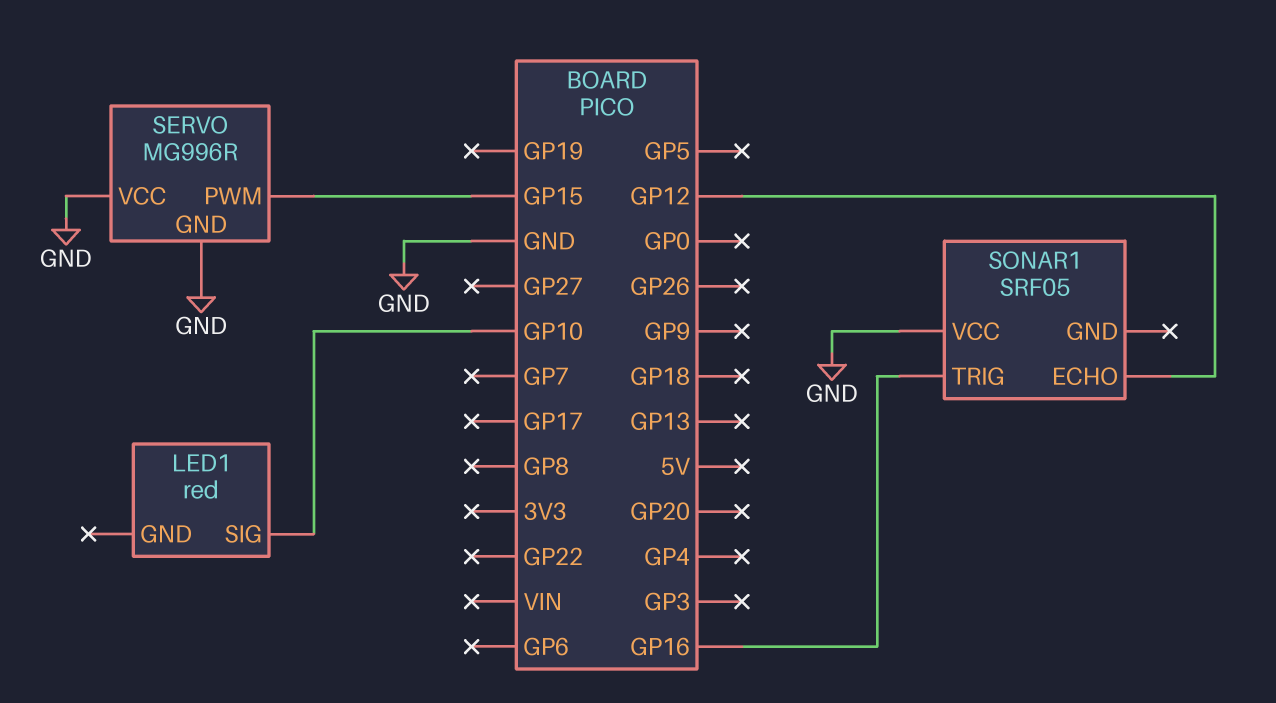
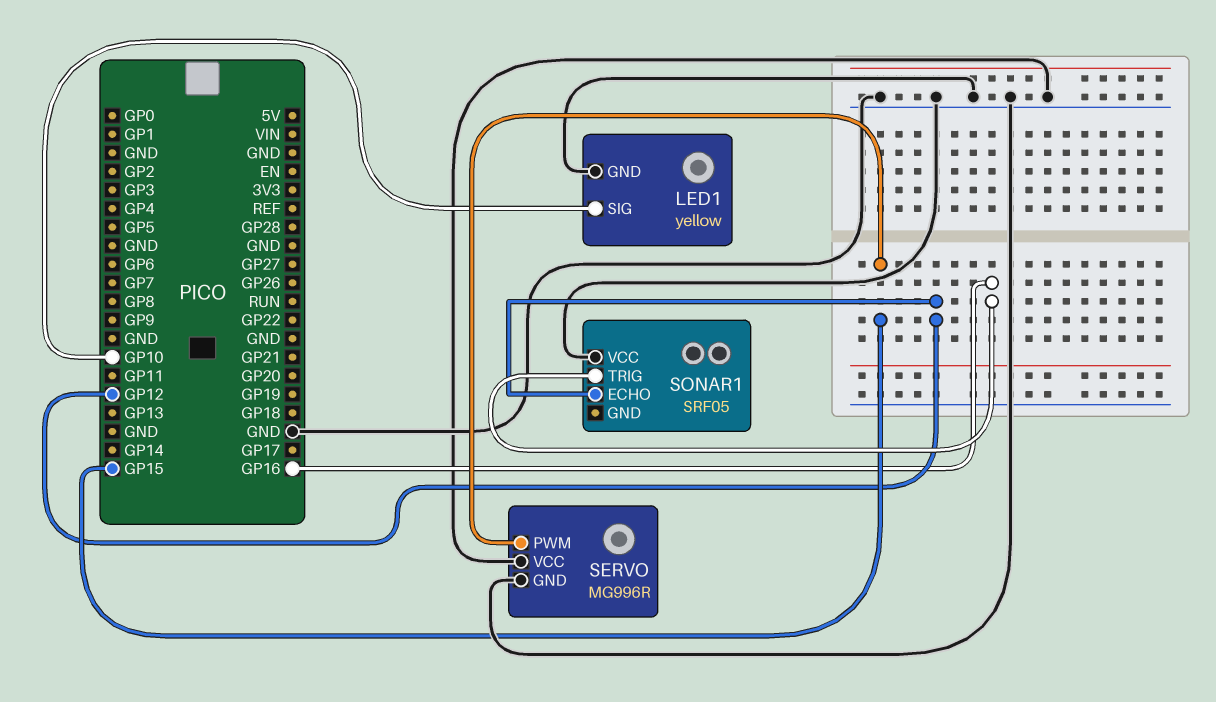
LED1: red -> yellow
LED1 pin GND: none -> GND

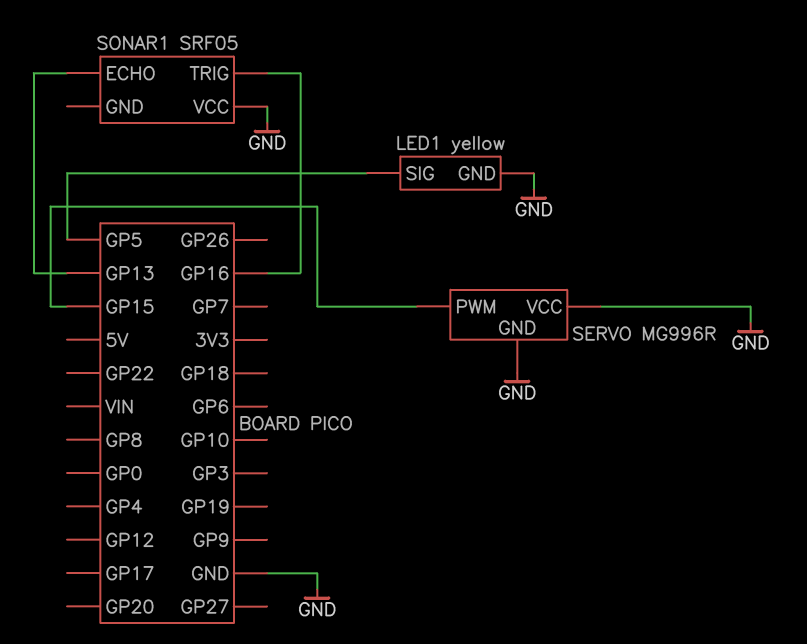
LED1 pin SIG: GP10 -> GP5
SONAR1 pin ECHO: GP12 -> GP13

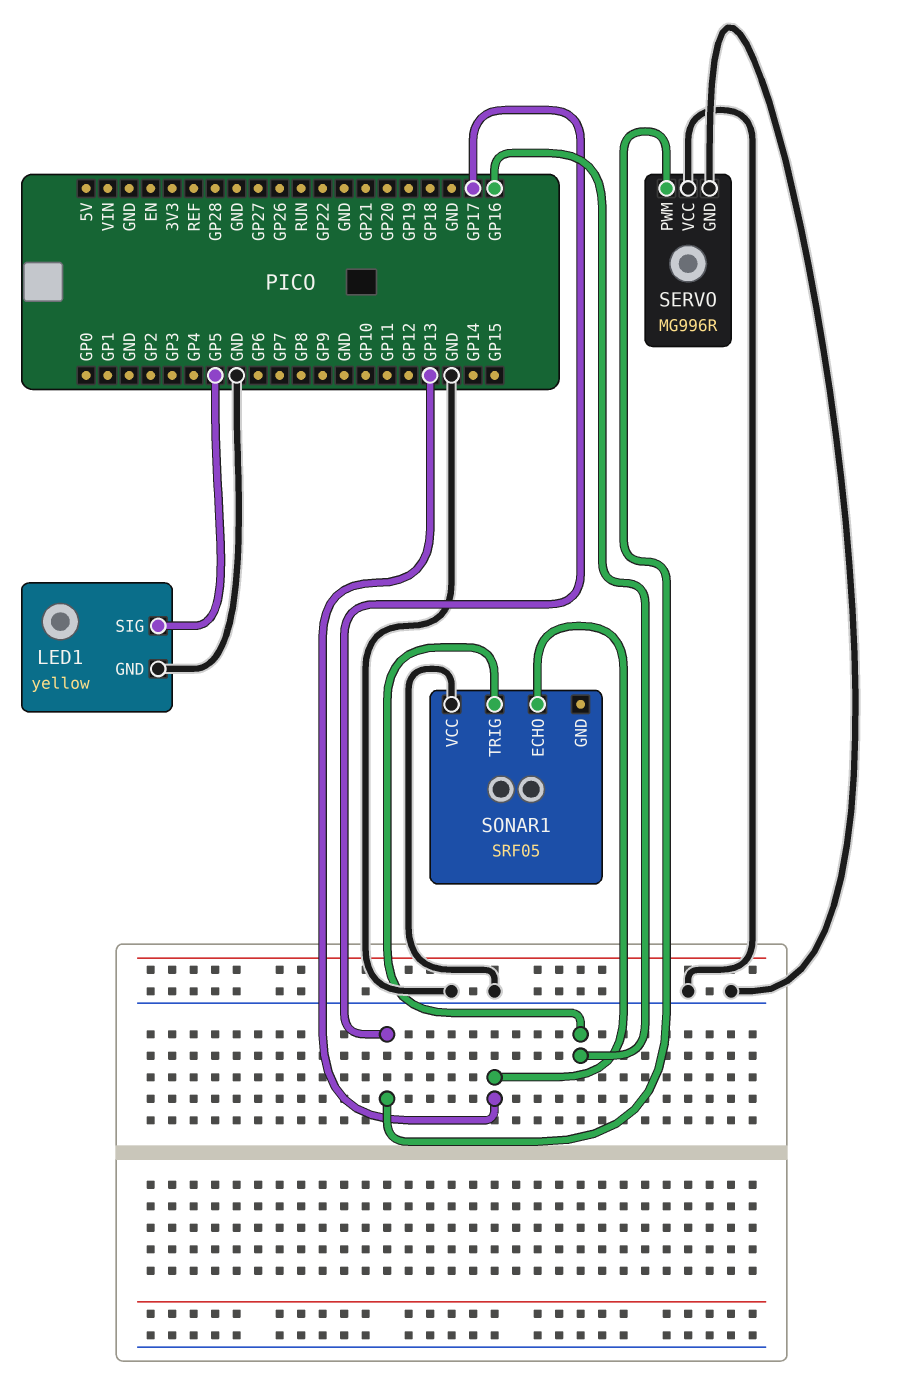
SERVO pin PWM: GP15 -> GP17

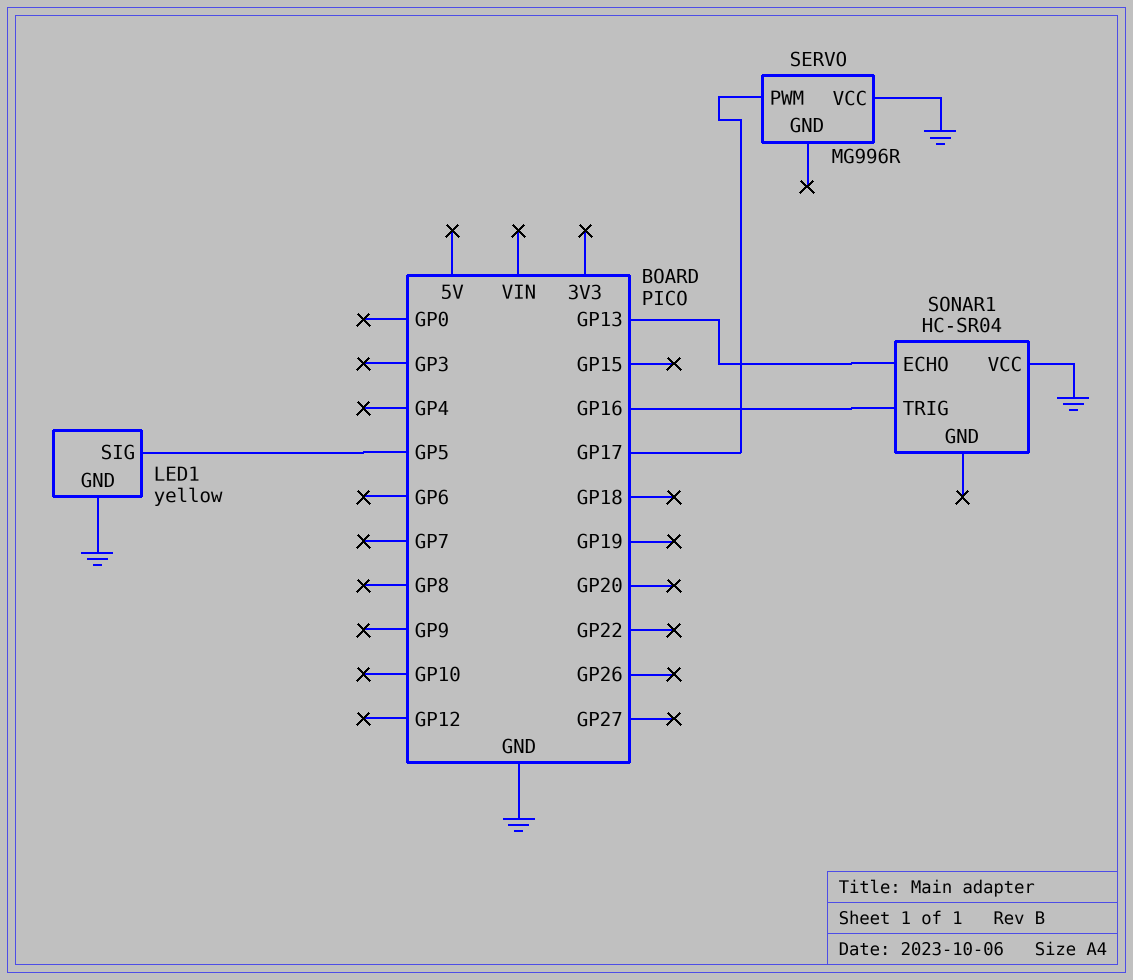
SERVO pin GND: GND -> none
SONAR1: SRF05 -> HC-SR04

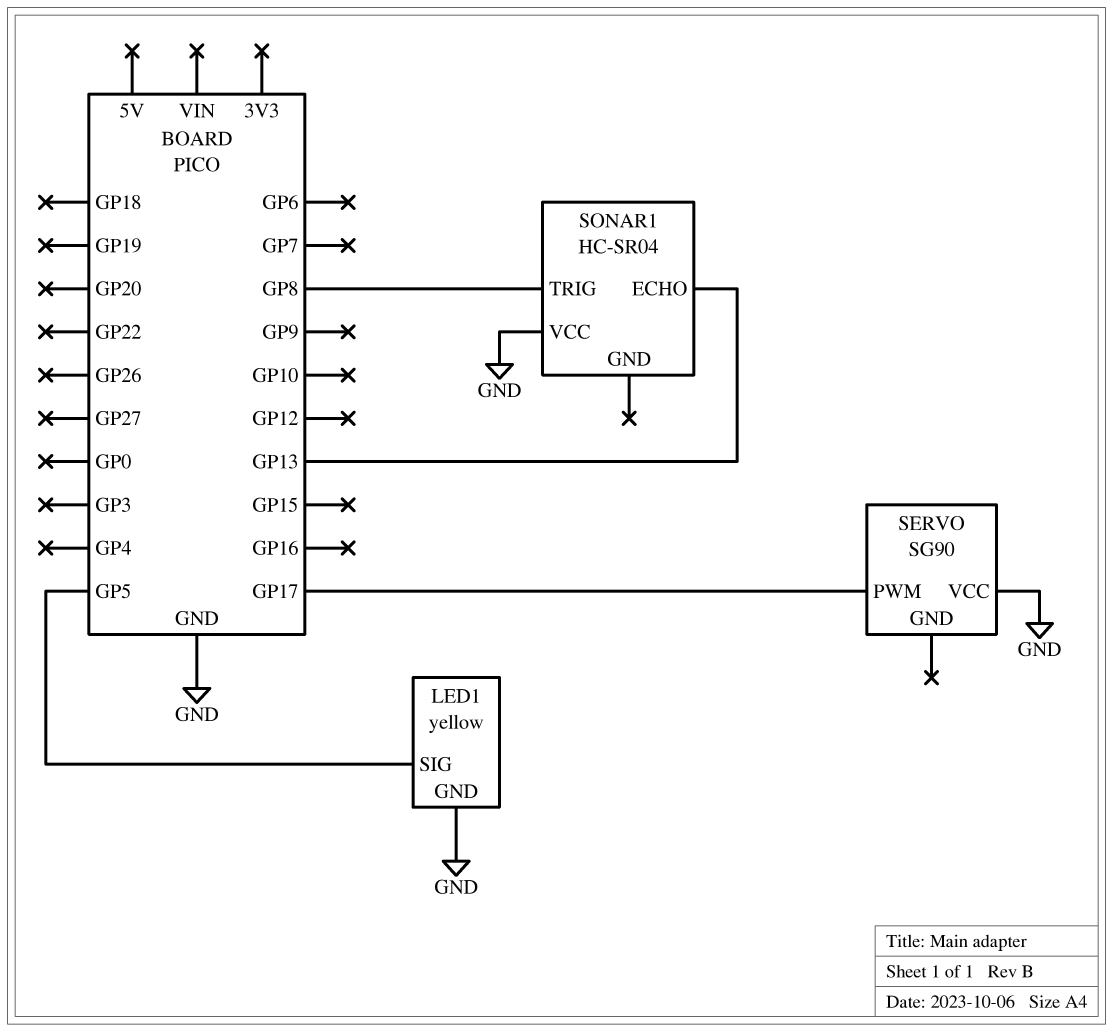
SERVO: MG996R -> SG90
SONAR1 pin TRIG: GP16 -> GP8

